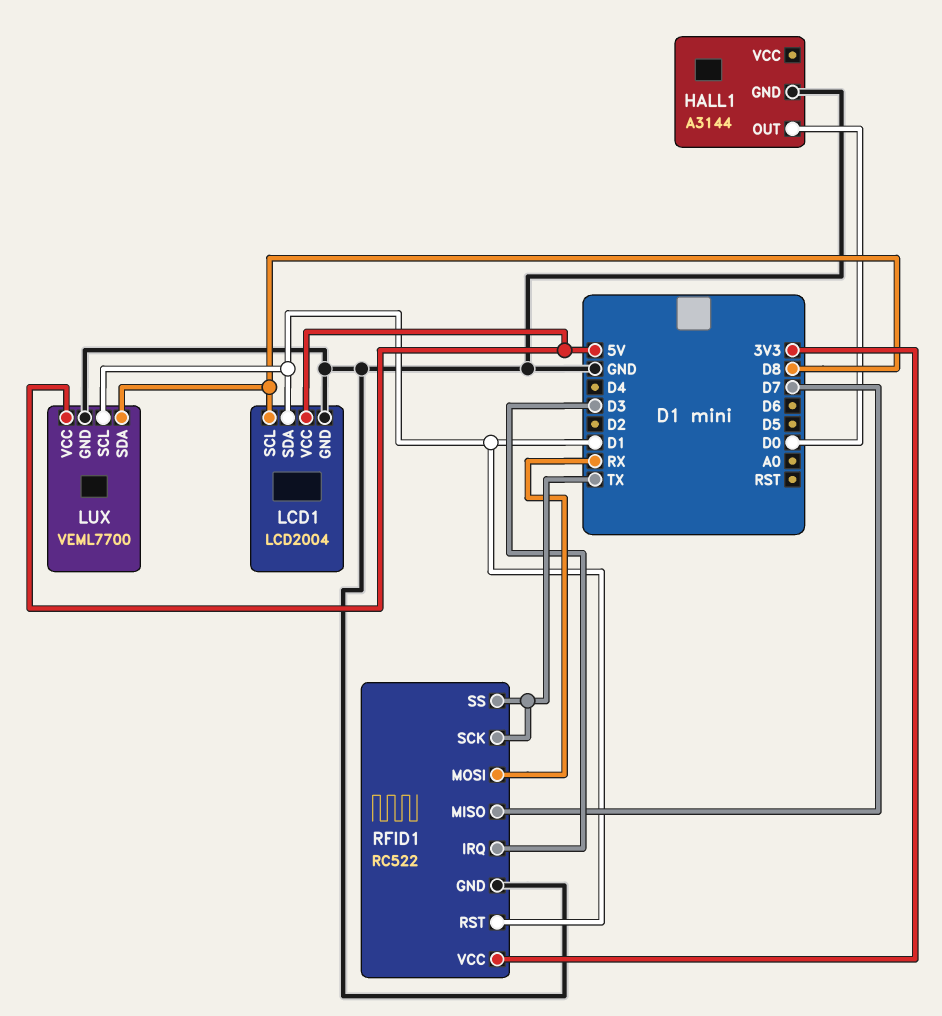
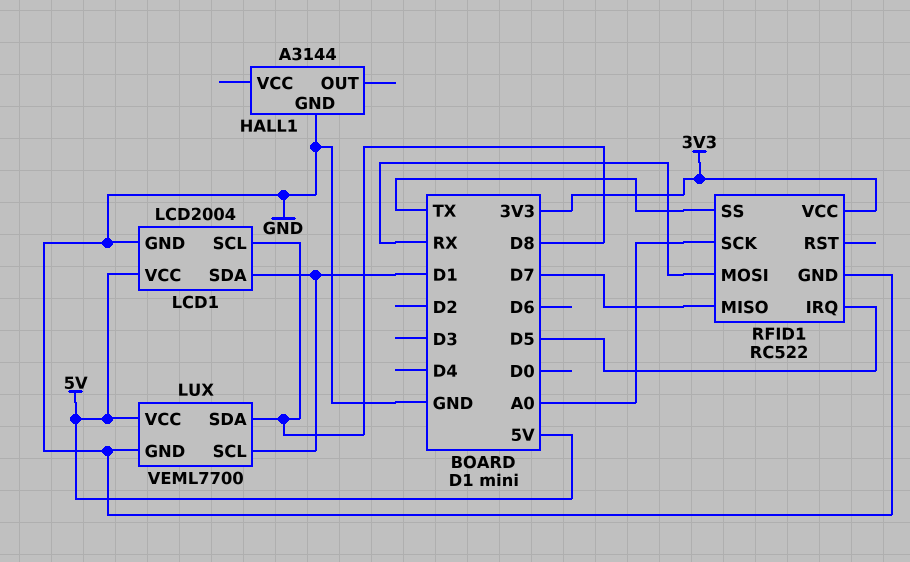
HALL1 pin OUT: D0 -> none
RFID1 pin IRQ: D3 -> D5
RFID1 pin RST: D1 -> none
RFID1 pin SCK: TX -> A0

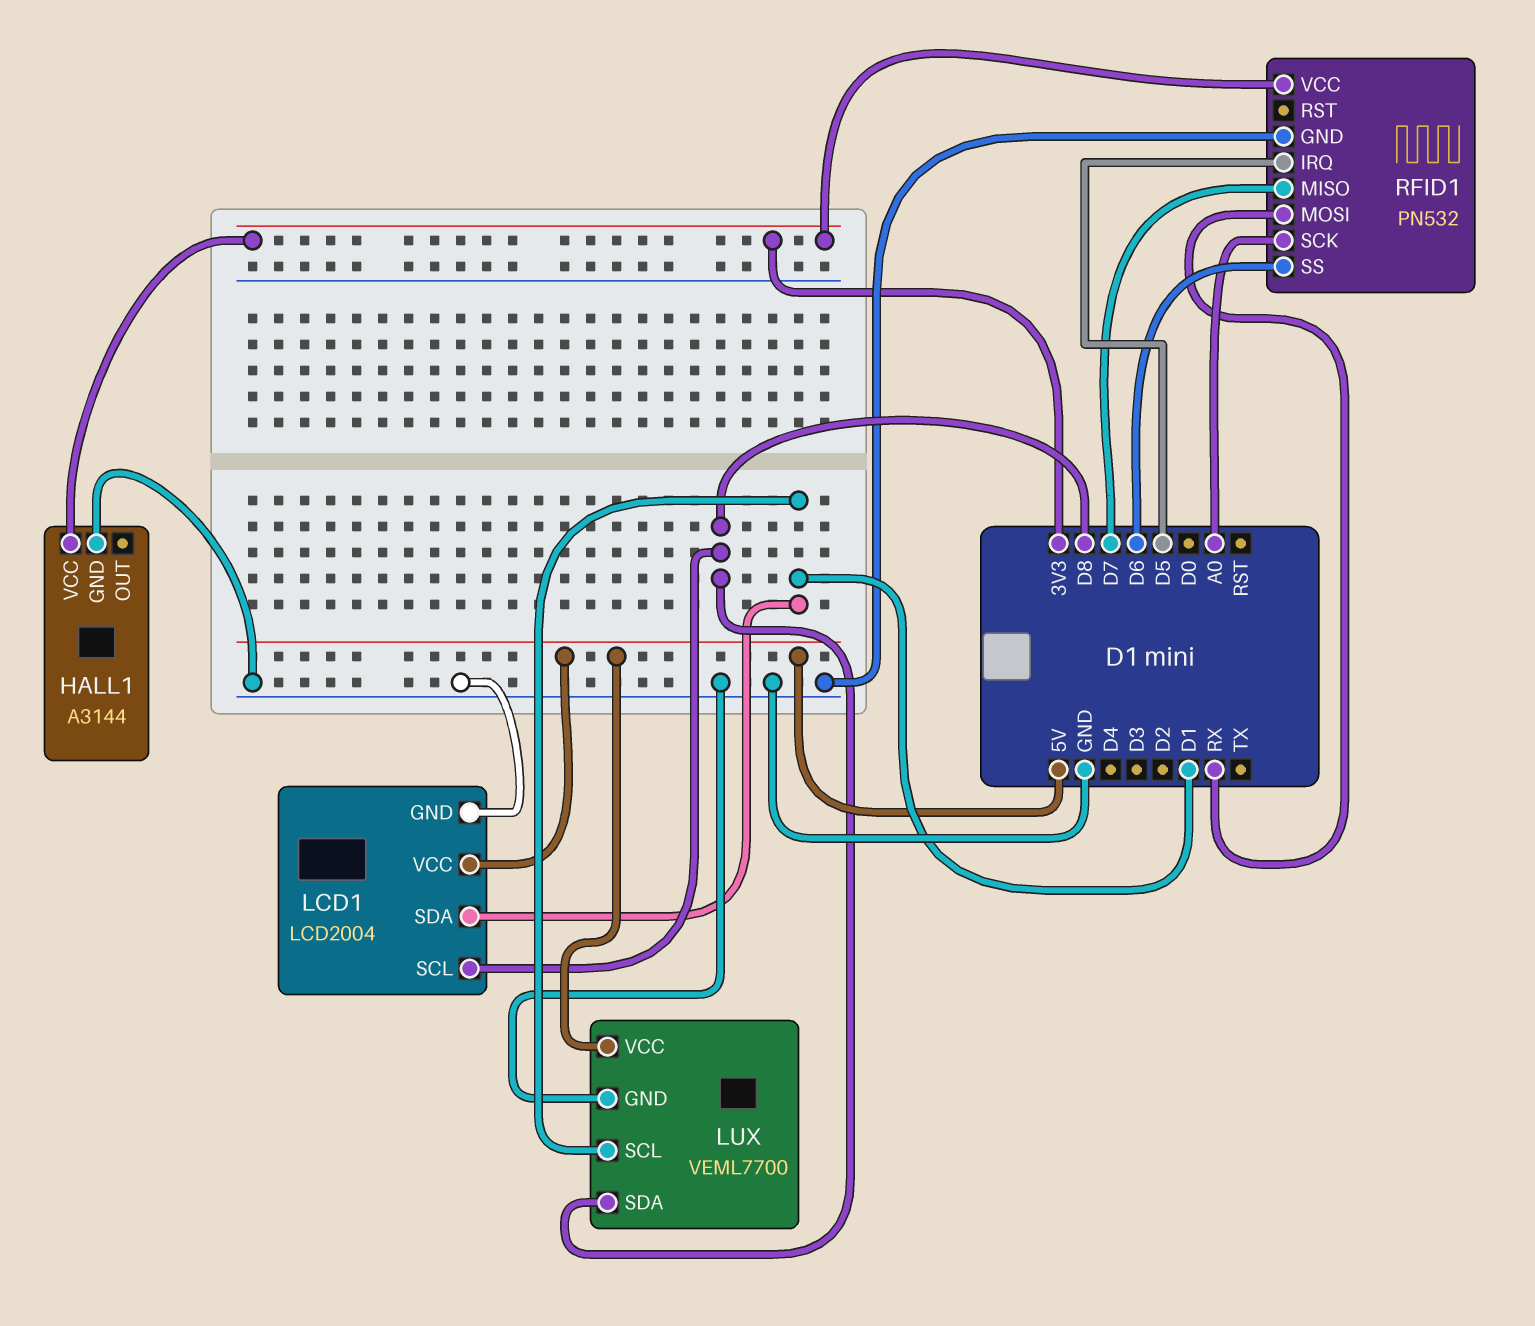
HALL1 pin VCC: none -> 3V3
RFID1: RC522 -> PN532
RFID1 pin SS: TX -> D6

